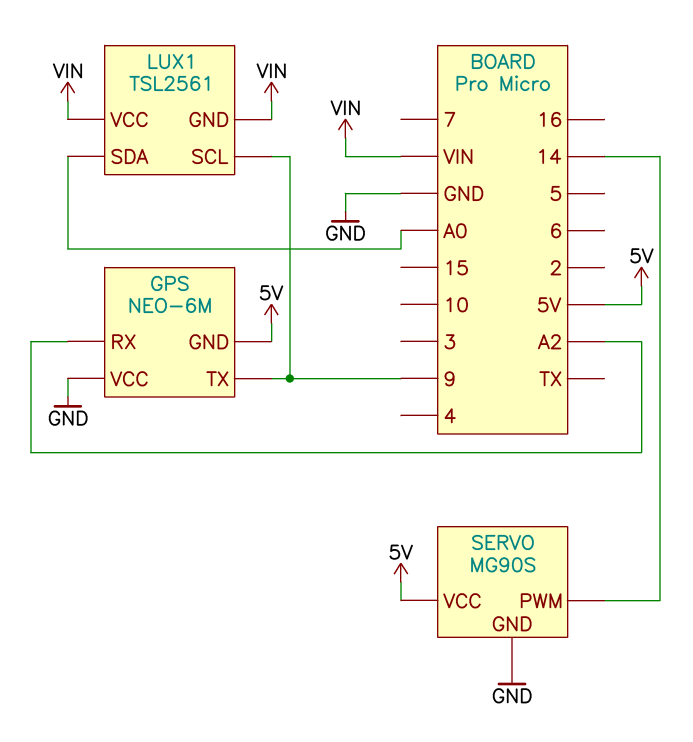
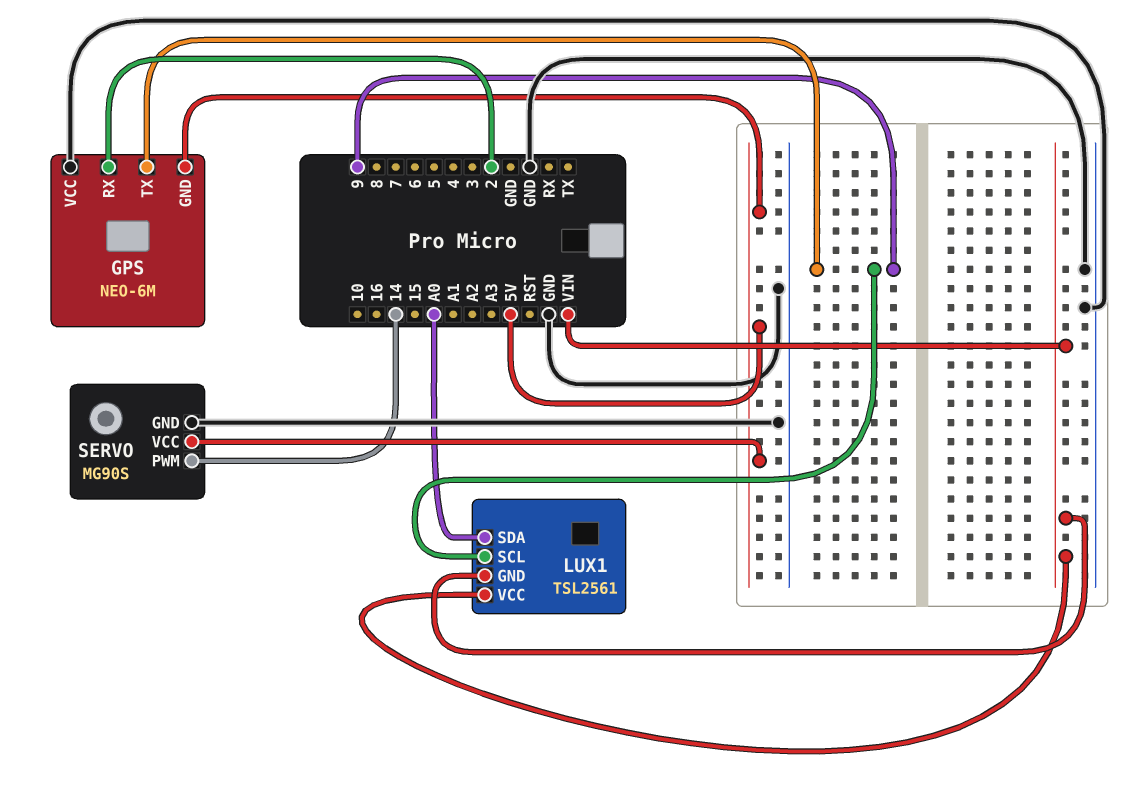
GPS pin RX: A2 -> 2

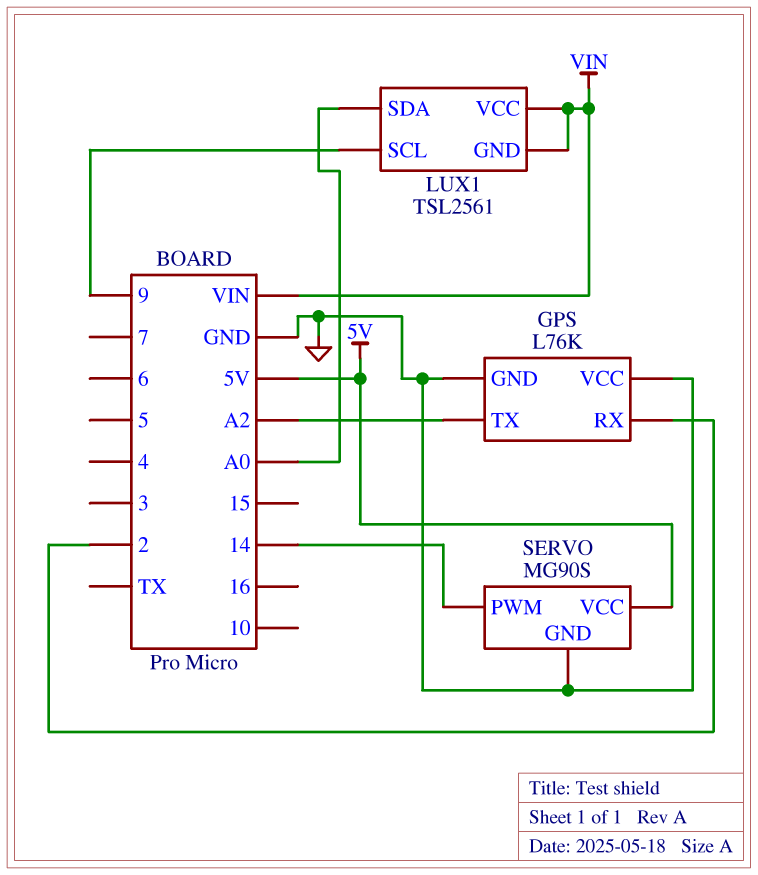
GPS: NEO-6M -> L76K
GPS pin GND: 5V -> GND
GPS pin TX: 9 -> A2

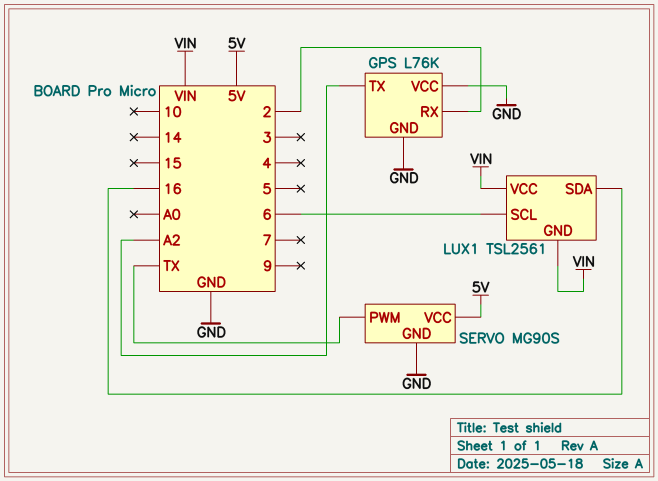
LUX1 pin SCL: 9 -> 6
LUX1 pin SDA: A0 -> 16
SERVO pin PWM: 14 -> TX

